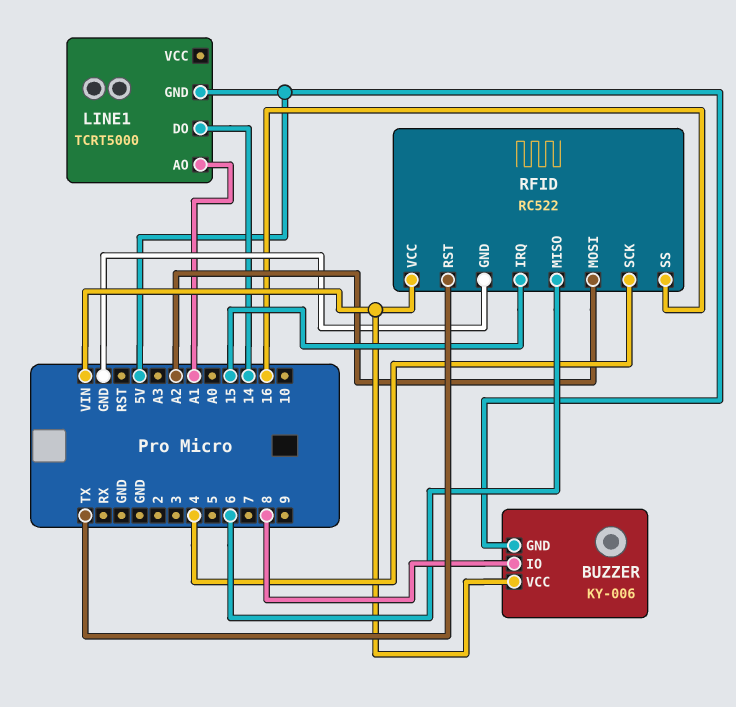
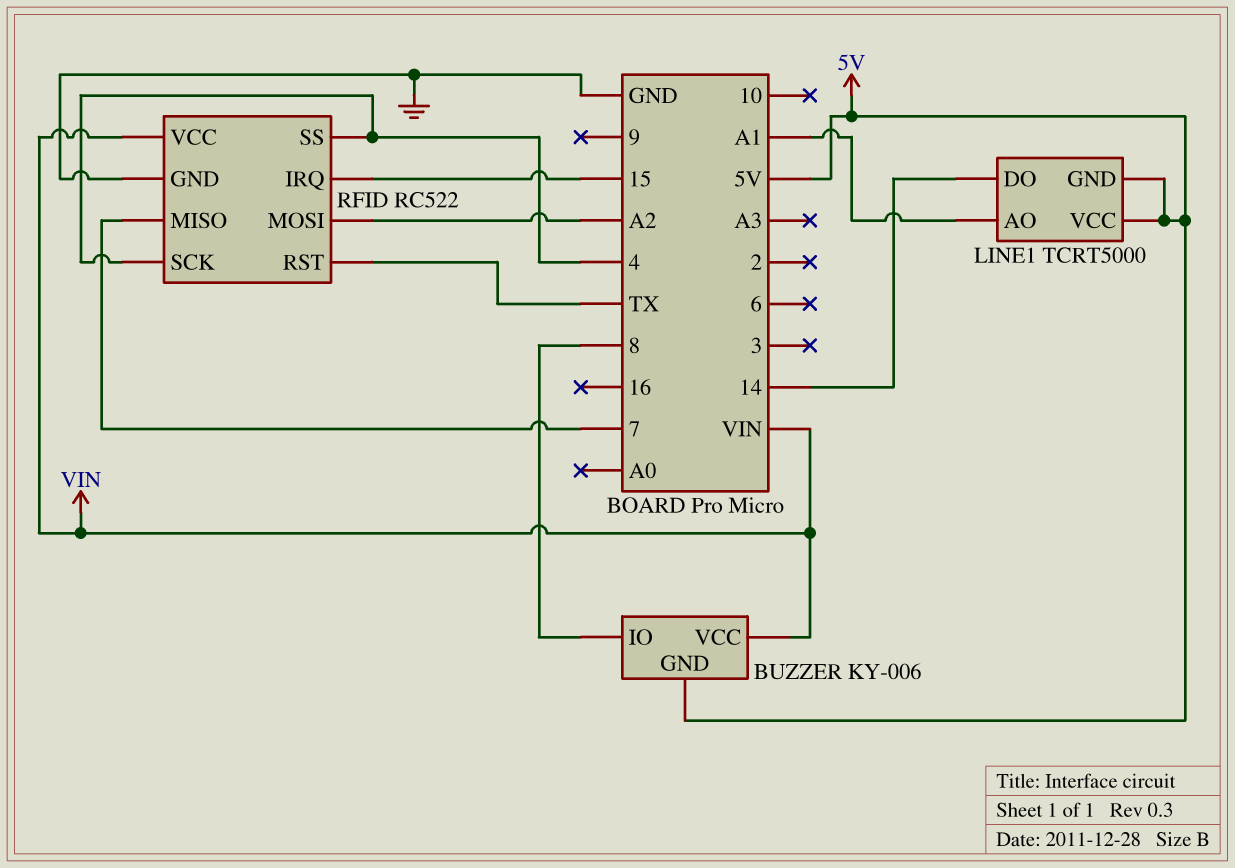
LINE1 pin VCC: none -> 5V
RFID pin MISO: 6 -> 7
RFID pin SS: 16 -> 4

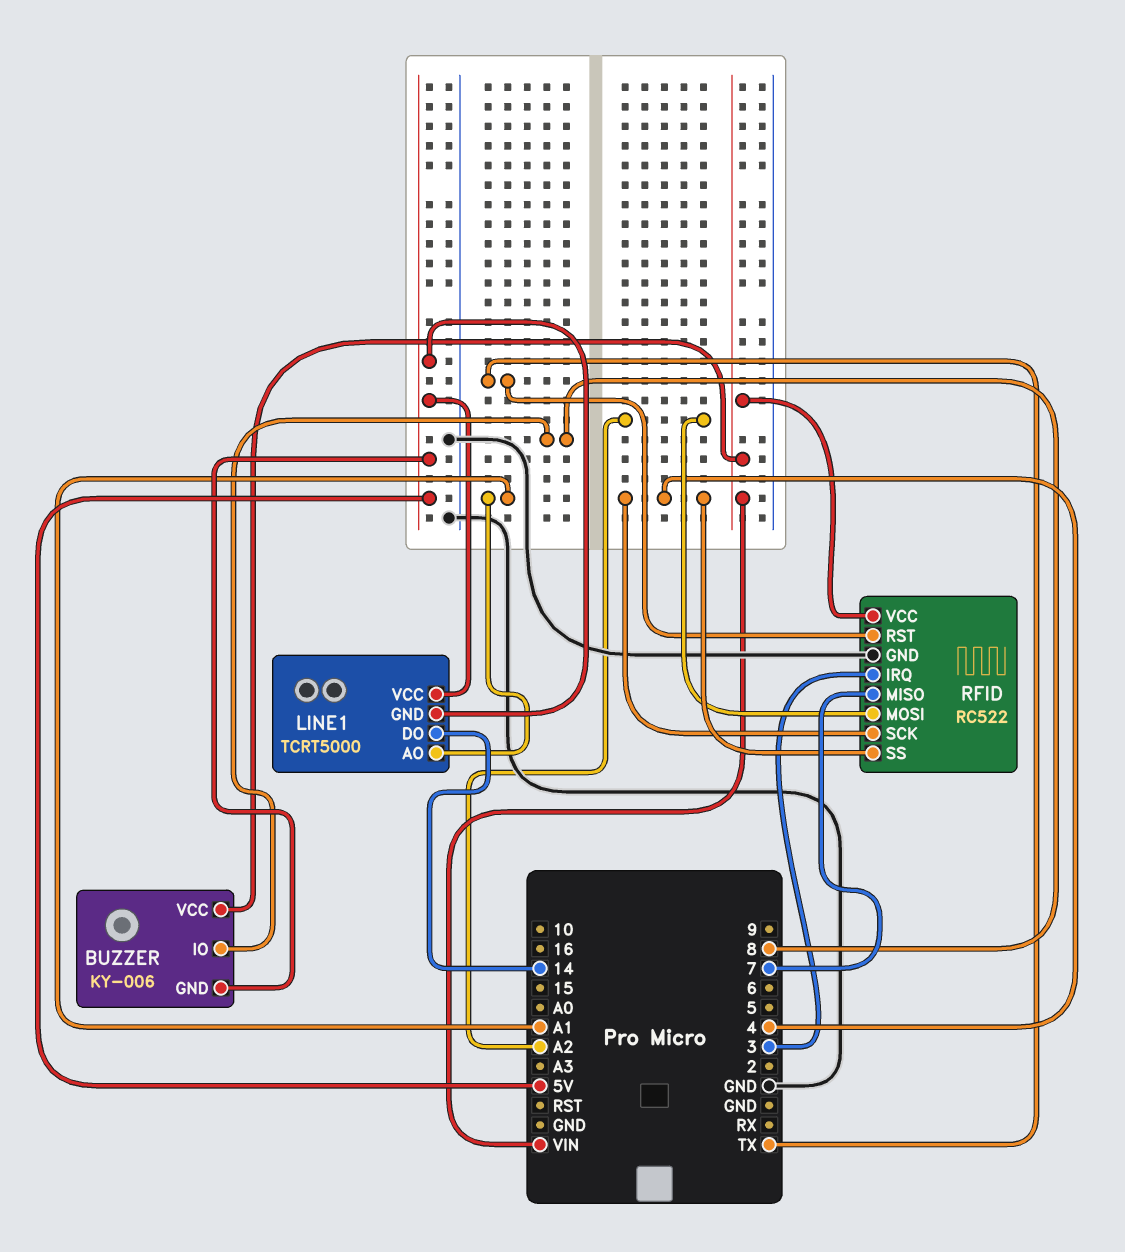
RFID pin IRQ: 15 -> 3

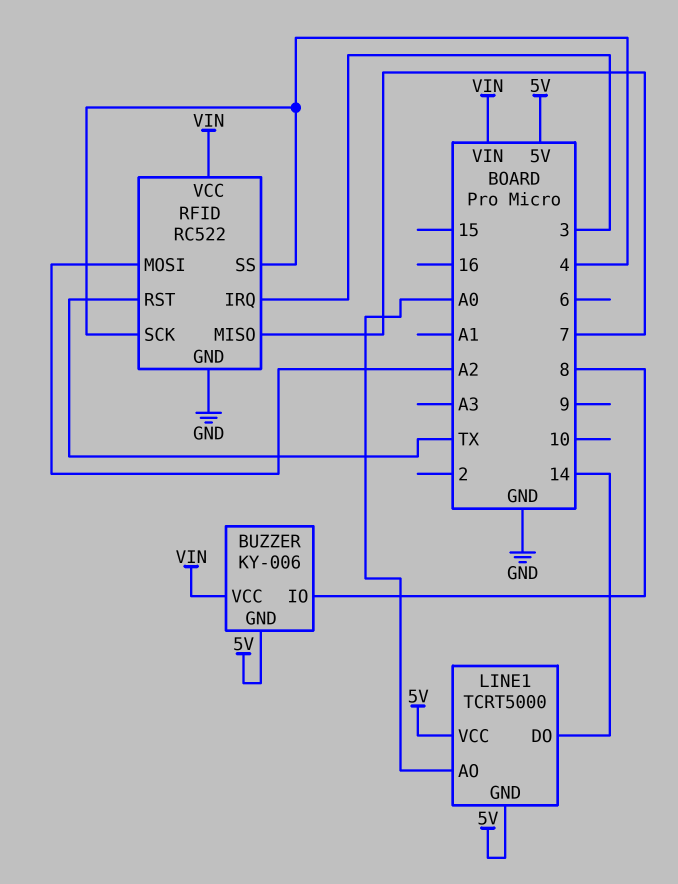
LINE1 pin AO: A1 -> A0

